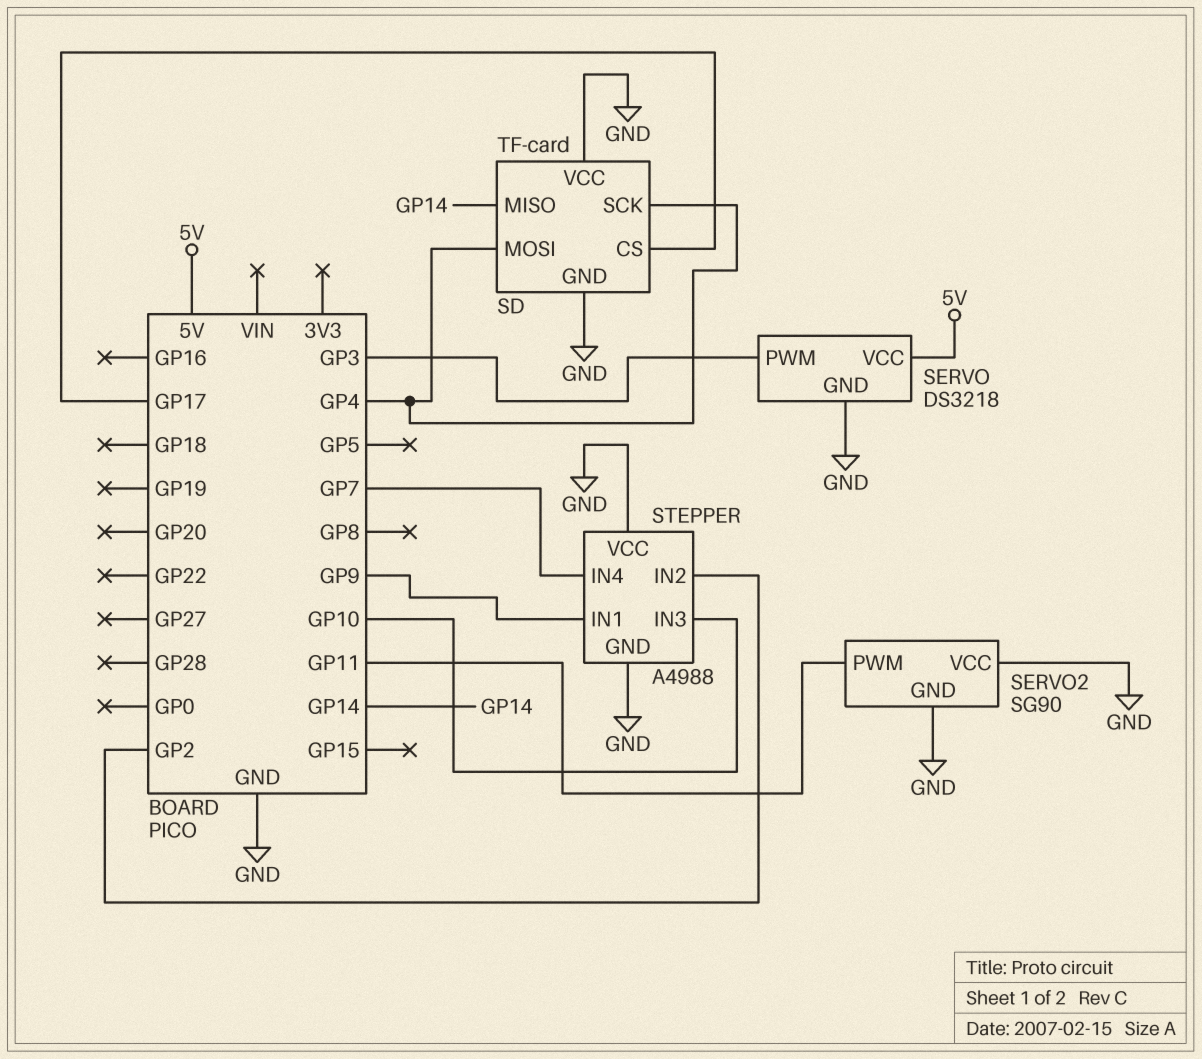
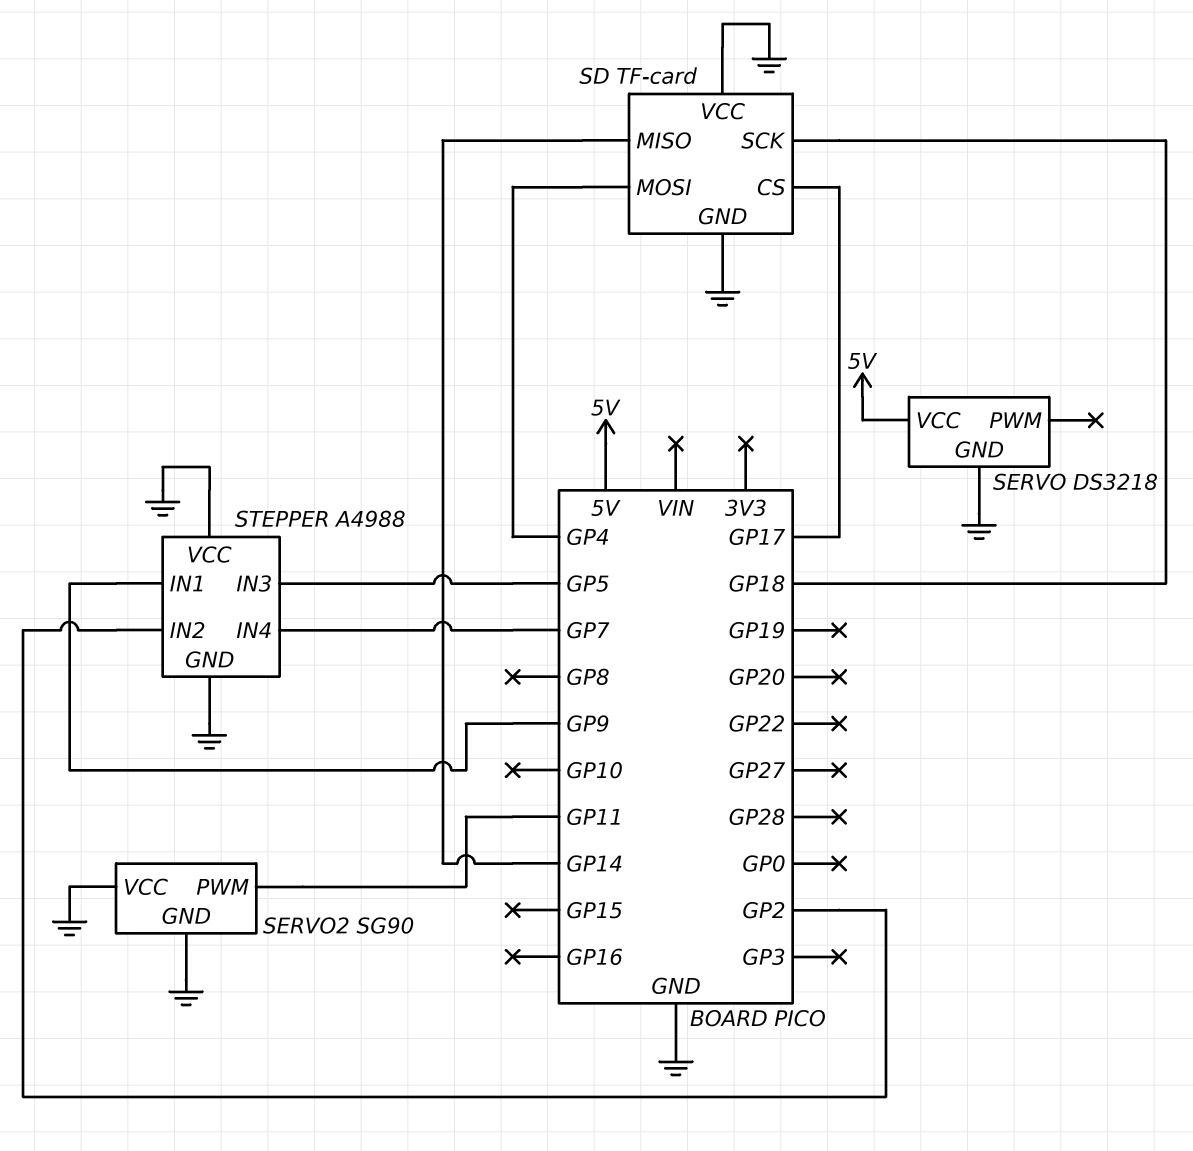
SD pin SCK: GP4 -> GP18
SERVO pin PWM: GP3 -> none
STEPPER pin IN3: GP10 -> GP5

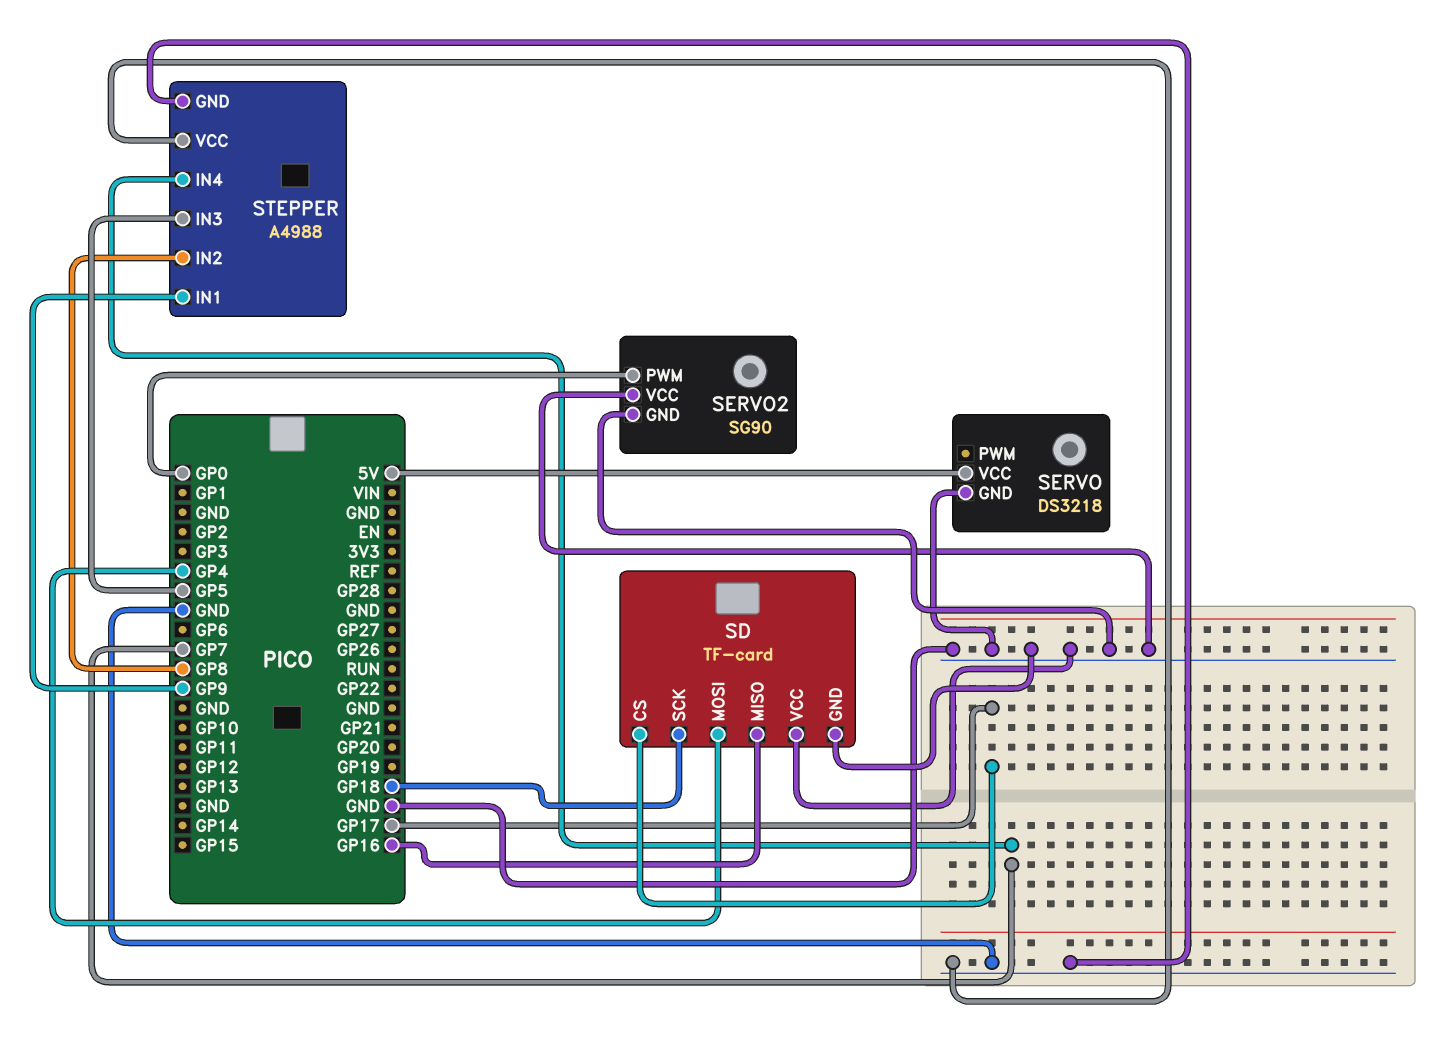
SD pin MISO: GP14 -> GP16
SERVO2 pin PWM: GP11 -> GP0
STEPPER pin IN2: GP2 -> GP8

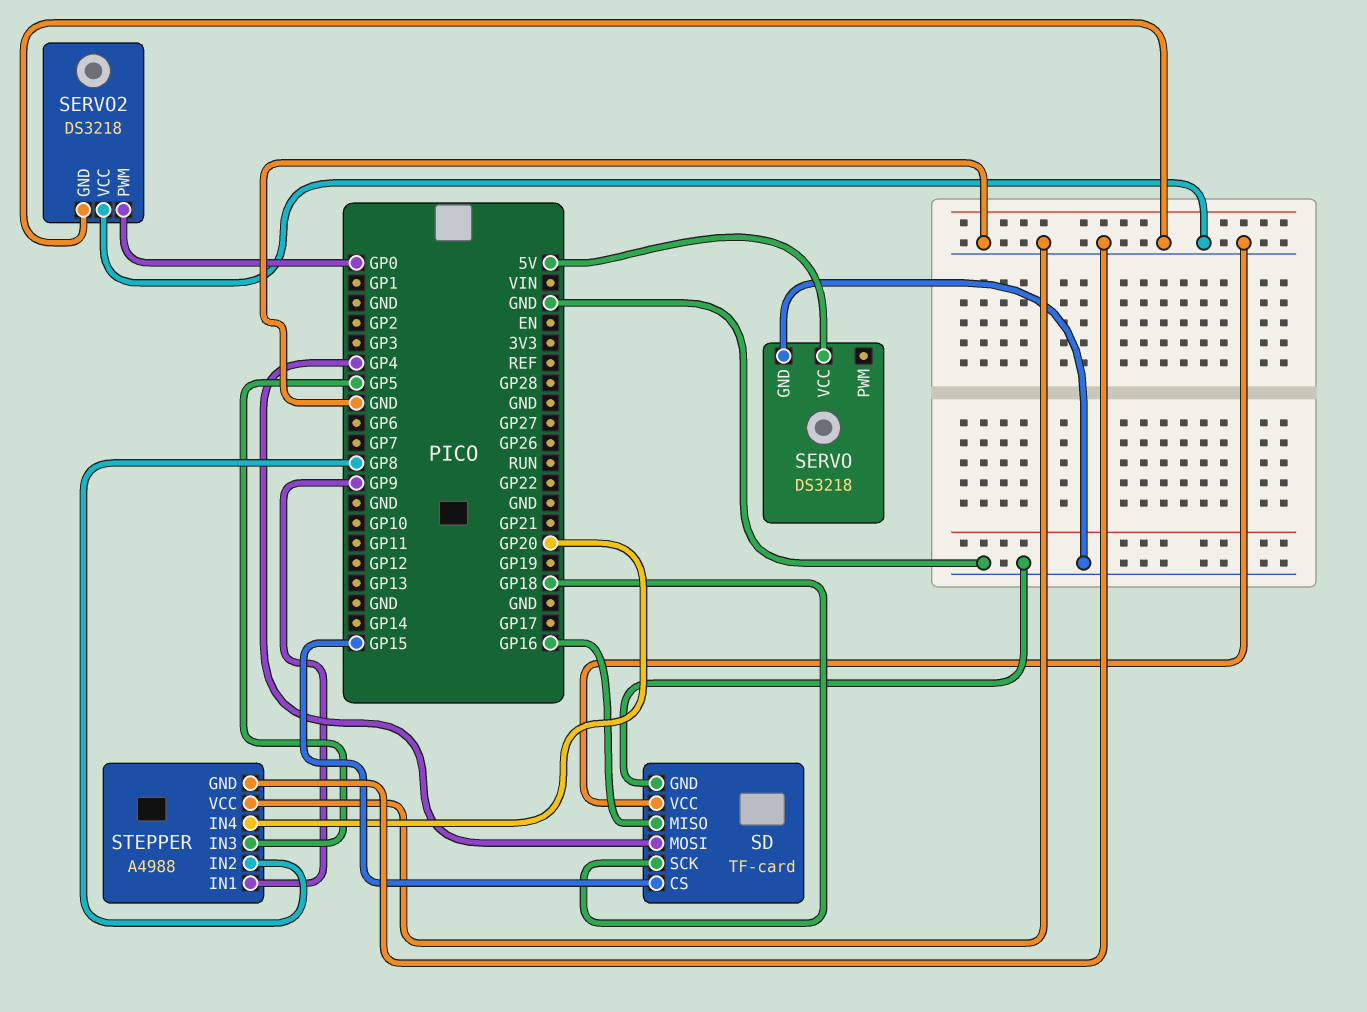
SD pin CS: GP17 -> GP15
SERVO2: SG90 -> DS3218
STEPPER pin IN4: GP7 -> GP20

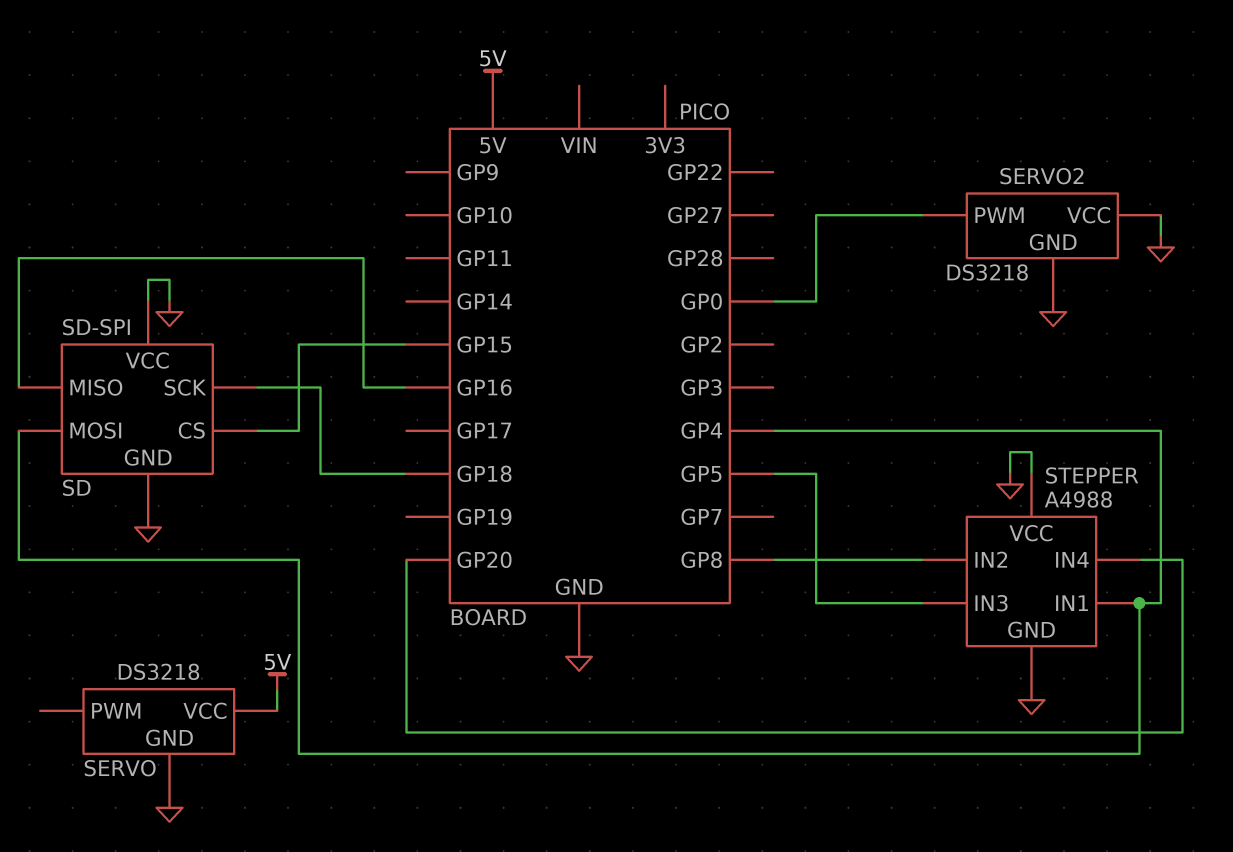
SD: TF-card -> SD-SPI
STEPPER pin IN1: GP9 -> GP4

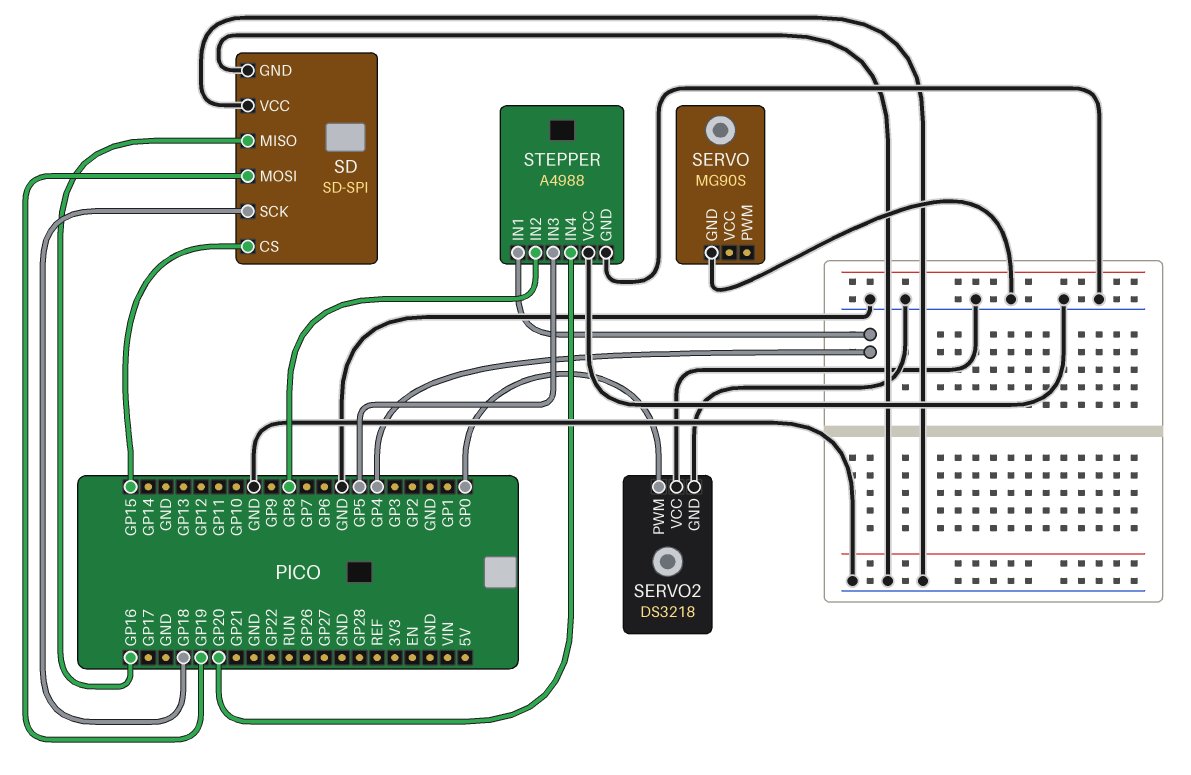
SD pin MOSI: GP4 -> GP19
SERVO: DS3218 -> MG90S
SERVO pin VCC: 5V -> none

